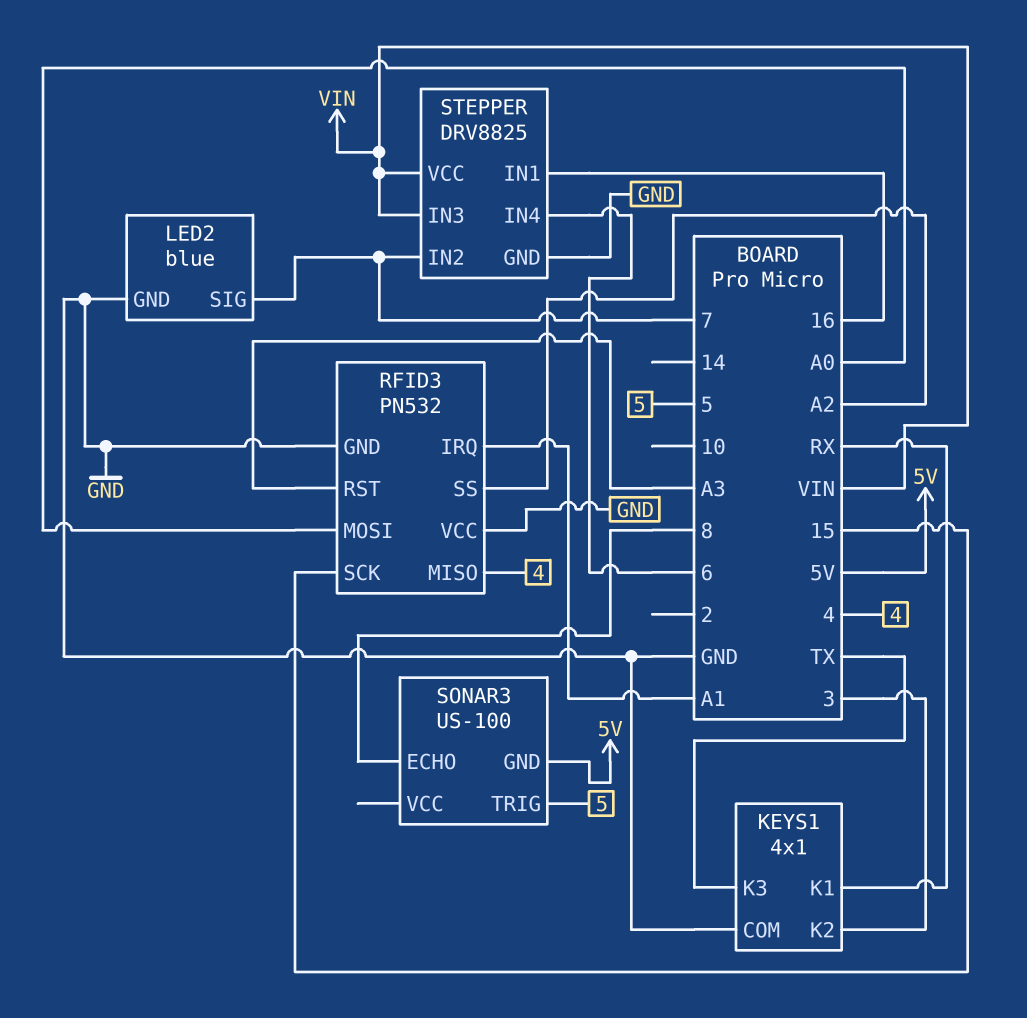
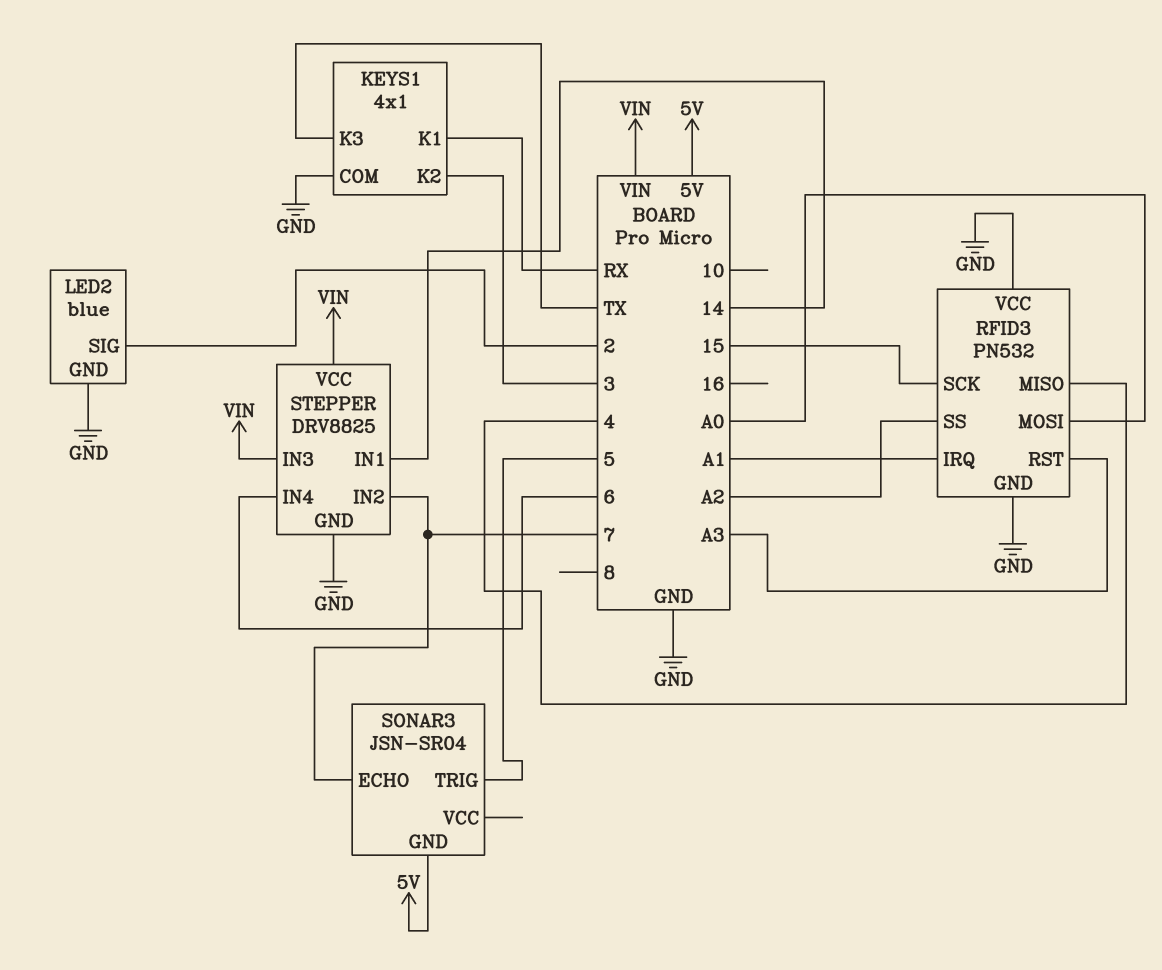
LED2 pin SIG: 7 -> 2
SONAR3: US-100 -> JSN-SR04
SONAR3 pin ECHO: 8 -> 7
STEPPER pin IN1: 16 -> 14

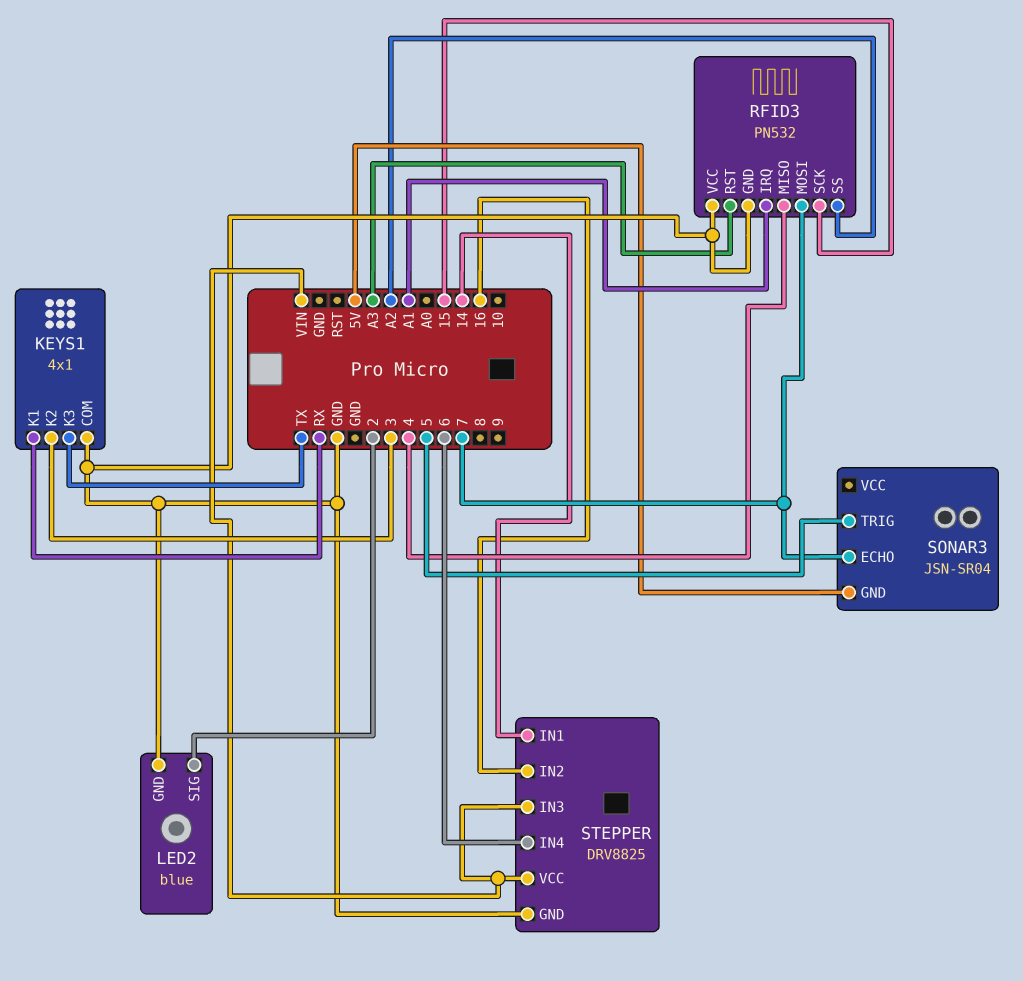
RFID3 pin MOSI: A0 -> 7
STEPPER pin IN2: 7 -> 16

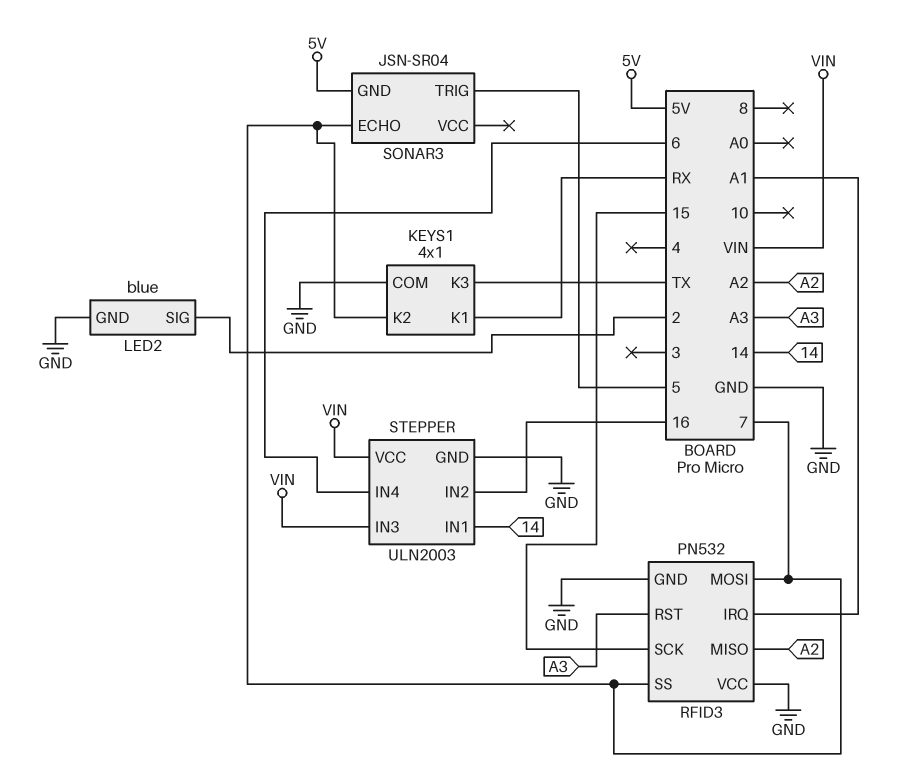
KEYS1 pin K2: 3 -> 7
RFID3 pin MISO: 4 -> A2
RFID3 pin SS: A2 -> 7
STEPPER: DRV8825 -> ULN2003

